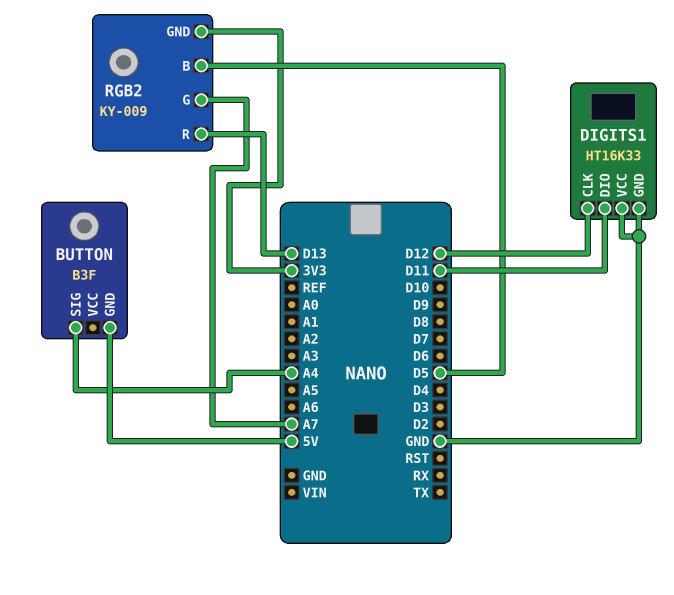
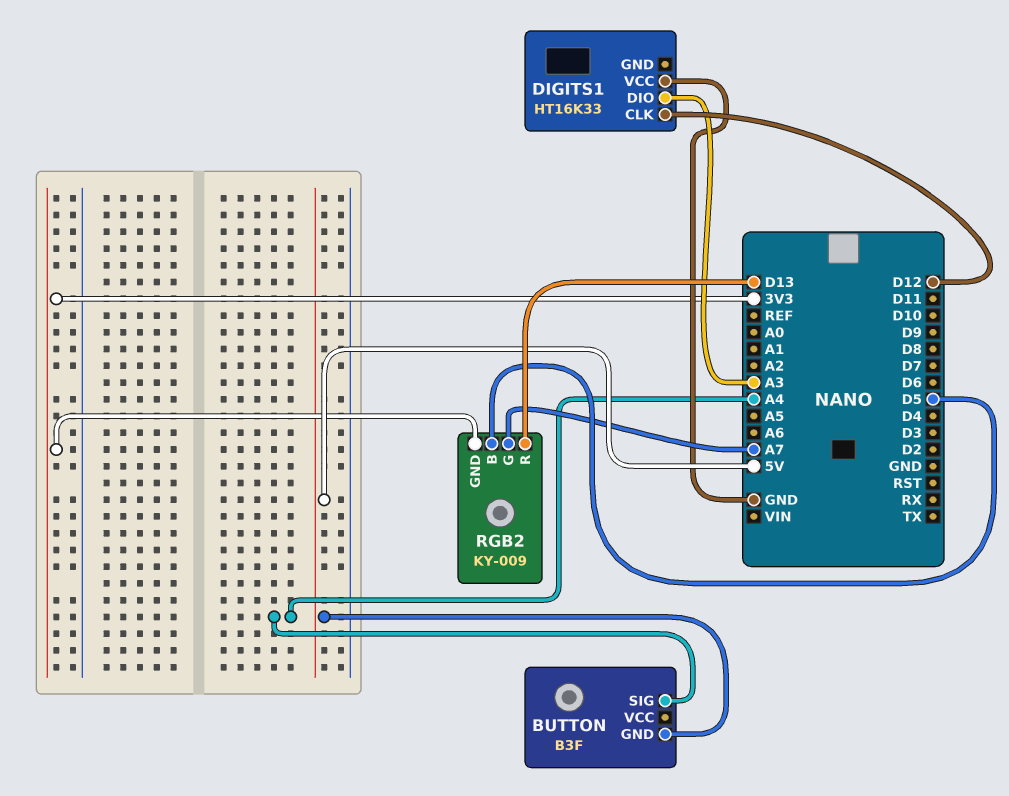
DIGITS1 pin DIO: D11 -> A3
DIGITS1 pin GND: GND -> none

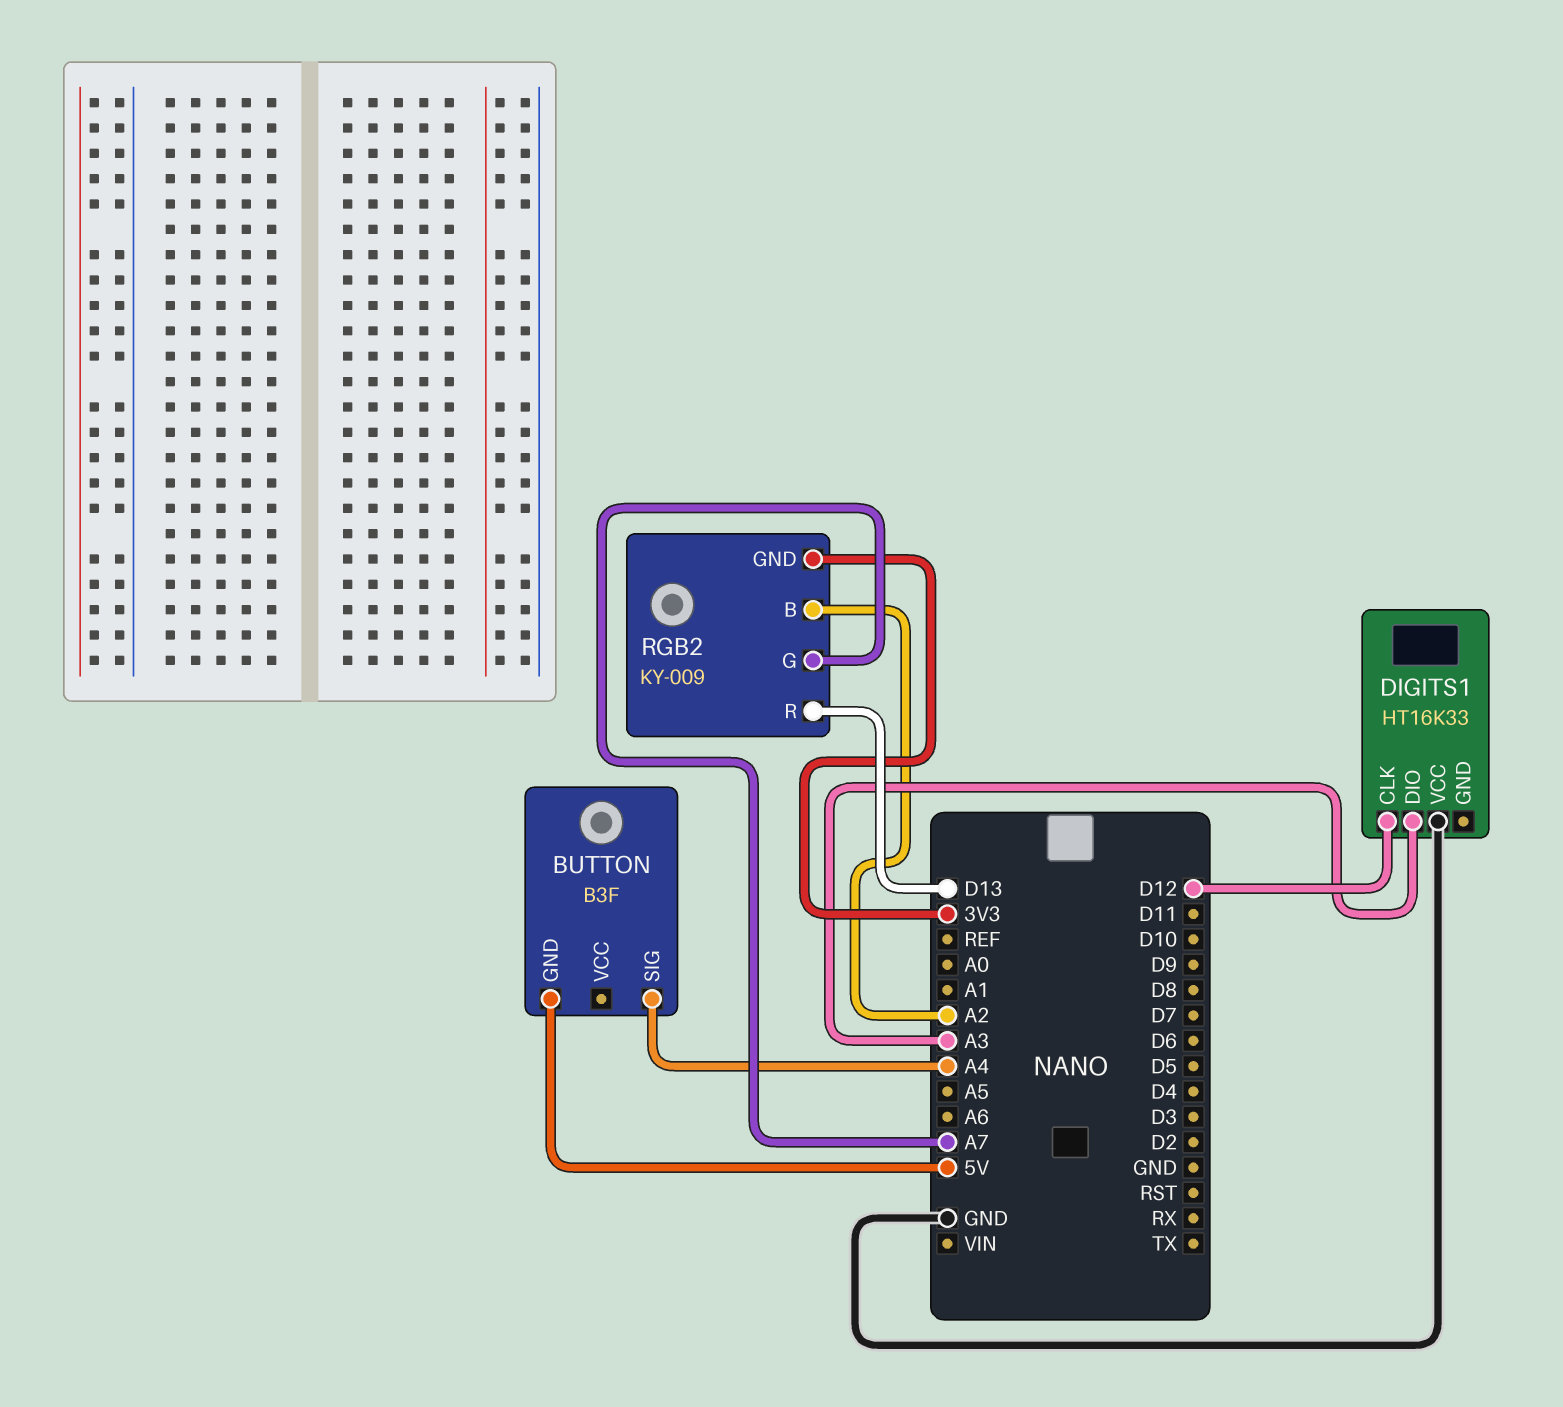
RGB2 pin B: D5 -> A2

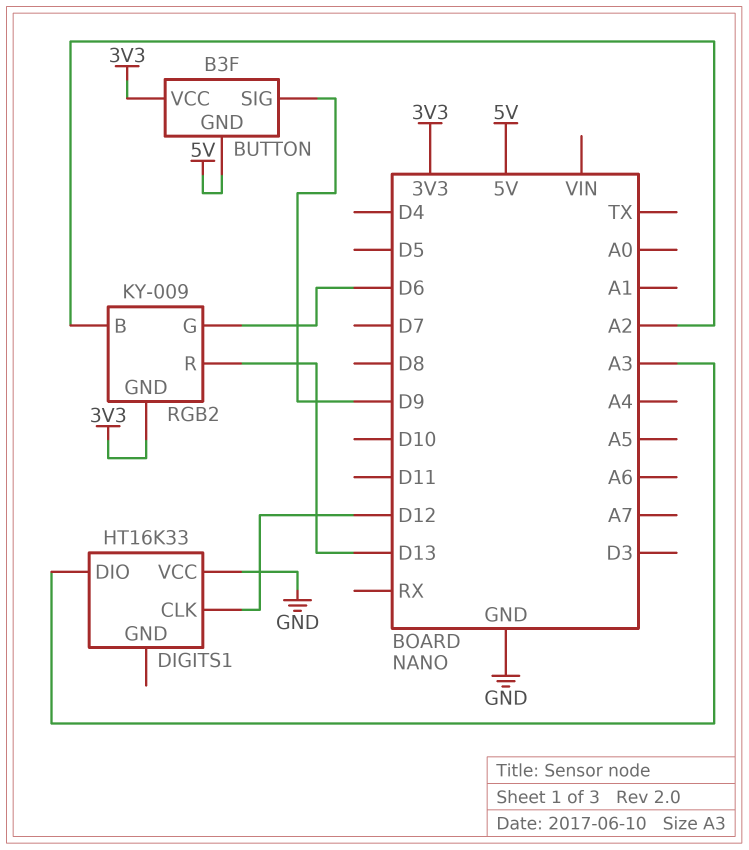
BUTTON pin SIG: A4 -> D9
BUTTON pin VCC: none -> 3V3
RGB2 pin G: A7 -> D6

